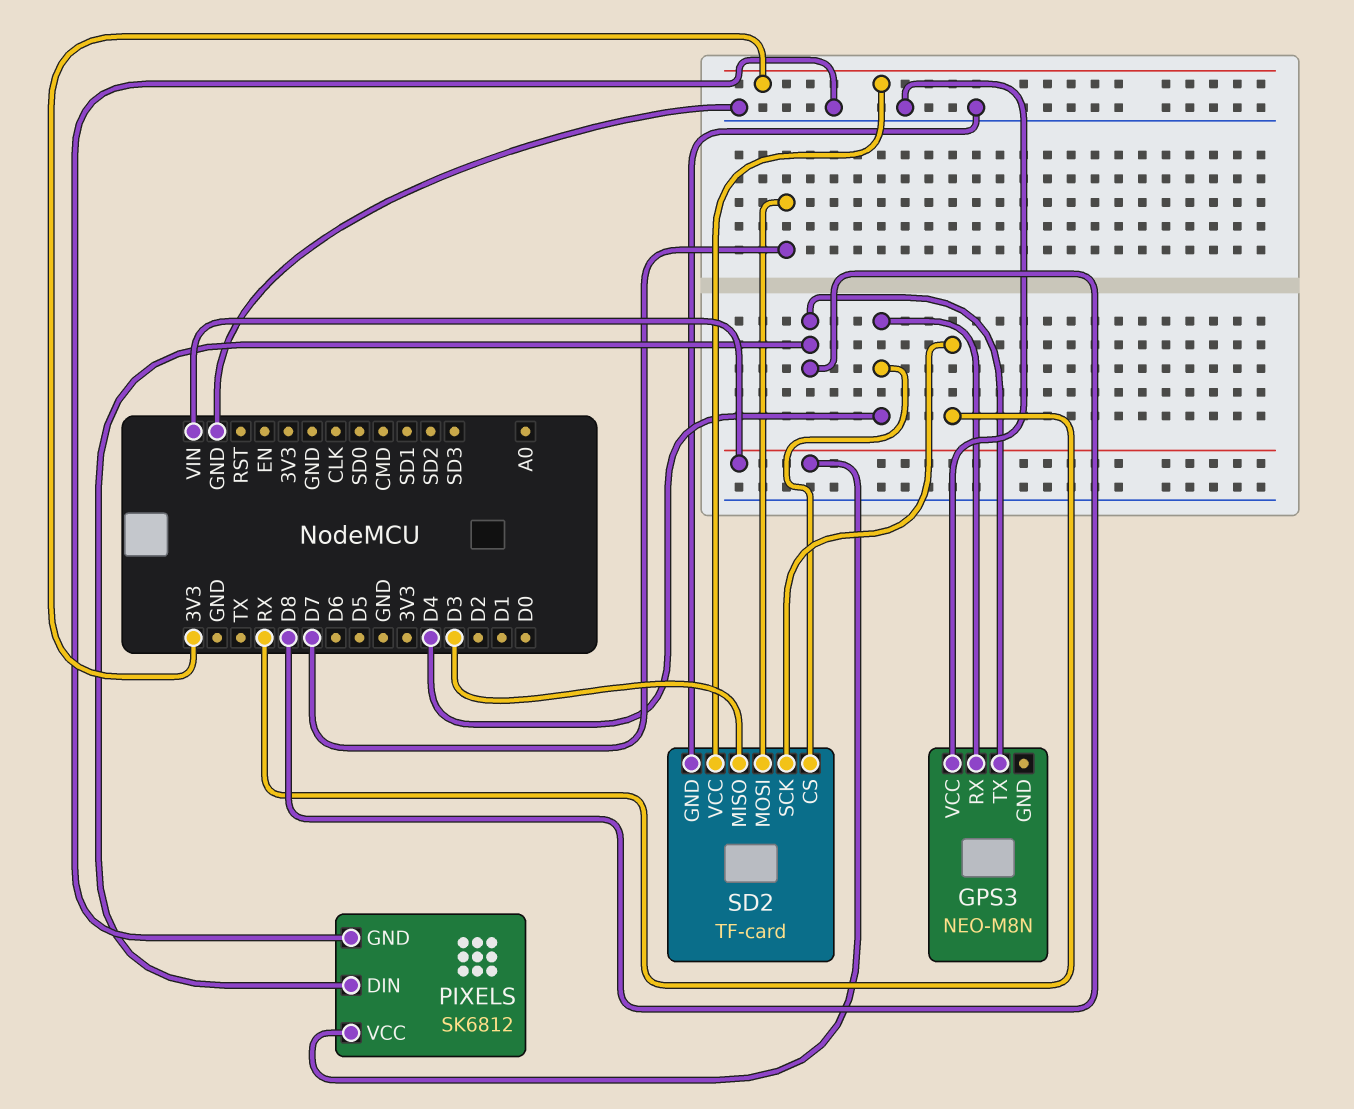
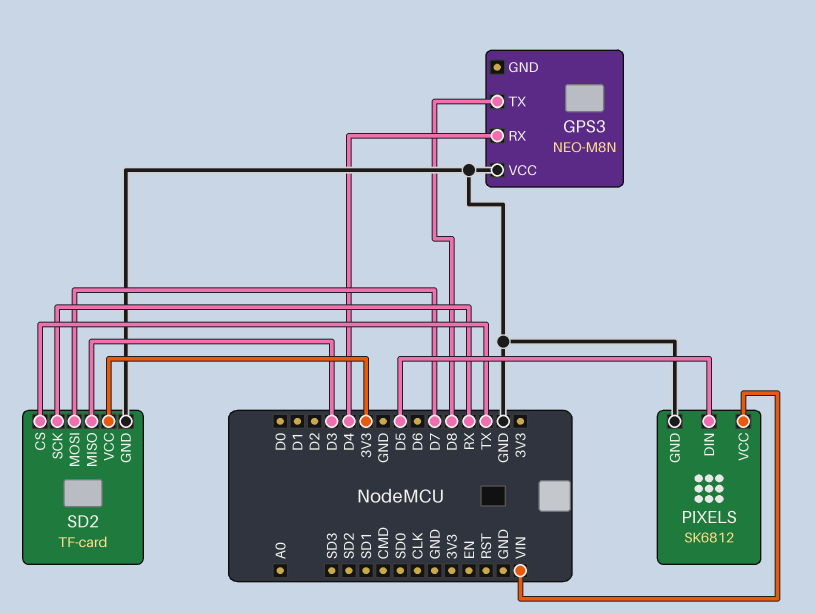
PIXELS pin DIN: D8 -> D5
SD2 pin CS: D4 -> TX

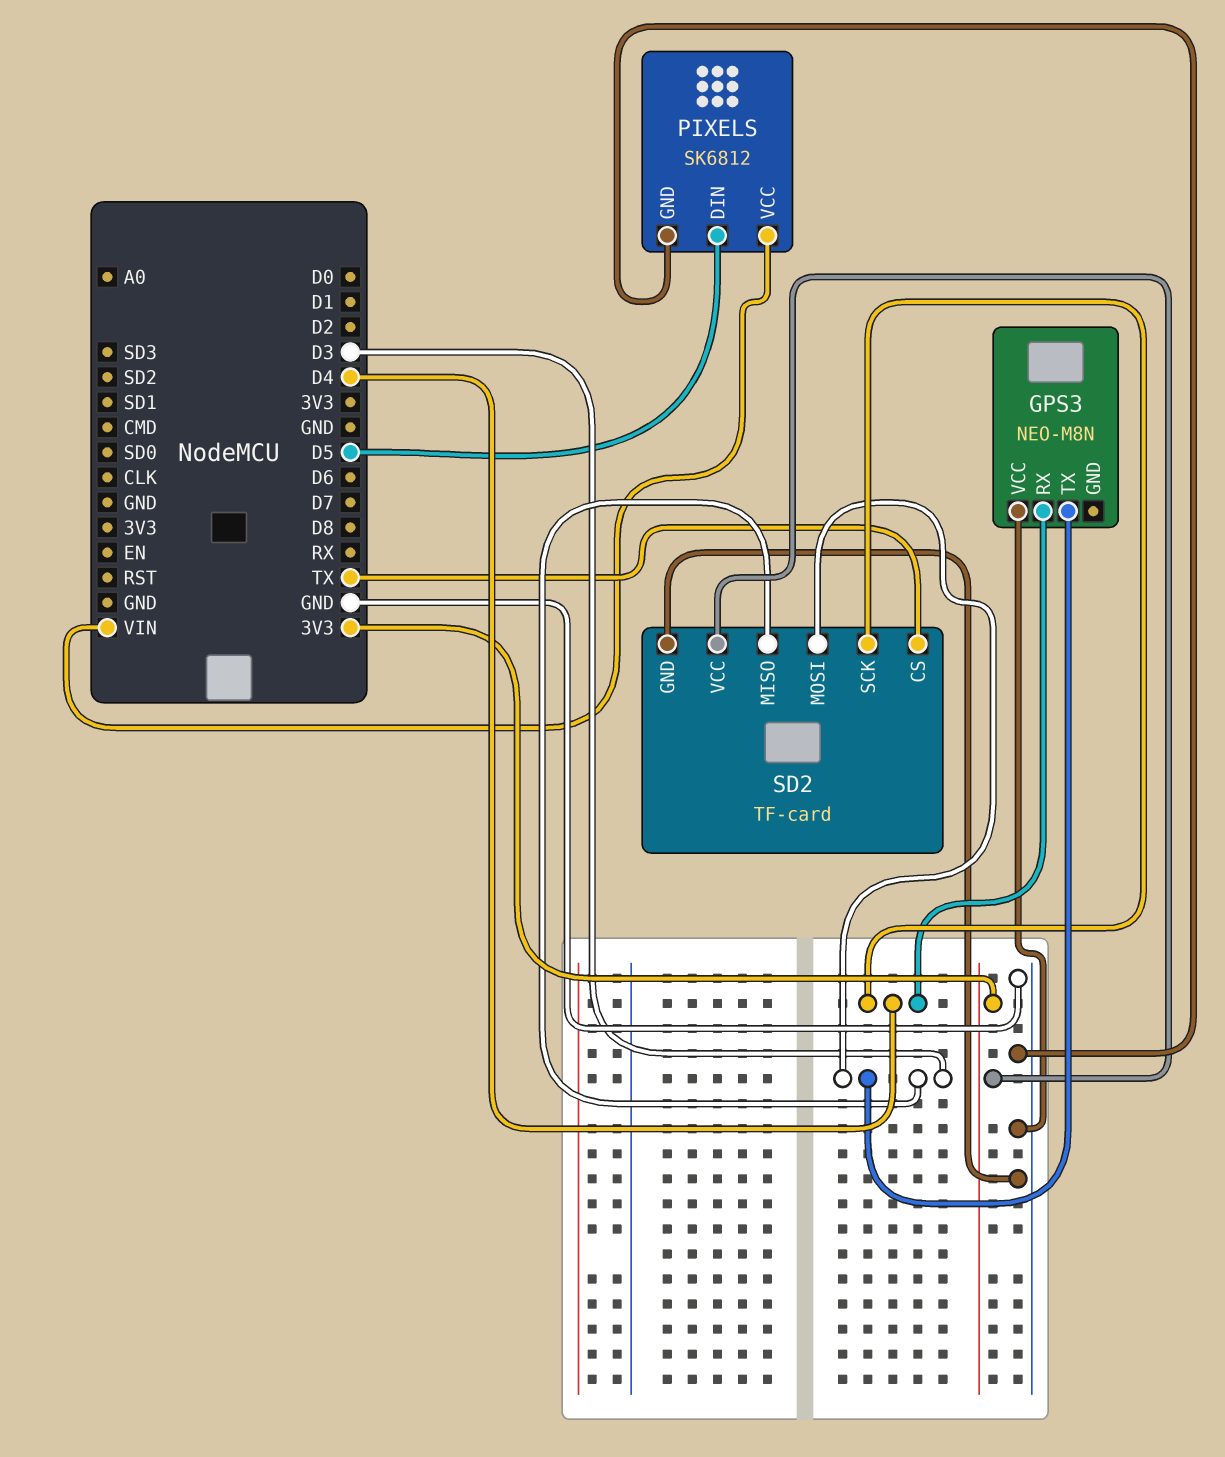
GPS3 pin TX: D8 -> D3
SD2 pin MOSI: D7 -> D3
SD2 pin SCK: RX -> D4

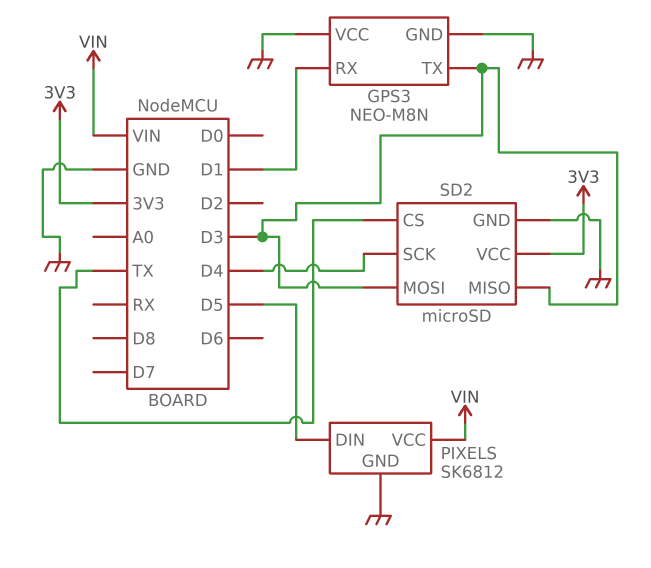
GPS3 pin GND: none -> GND
GPS3 pin RX: D4 -> D1
SD2: TF-card -> microSD

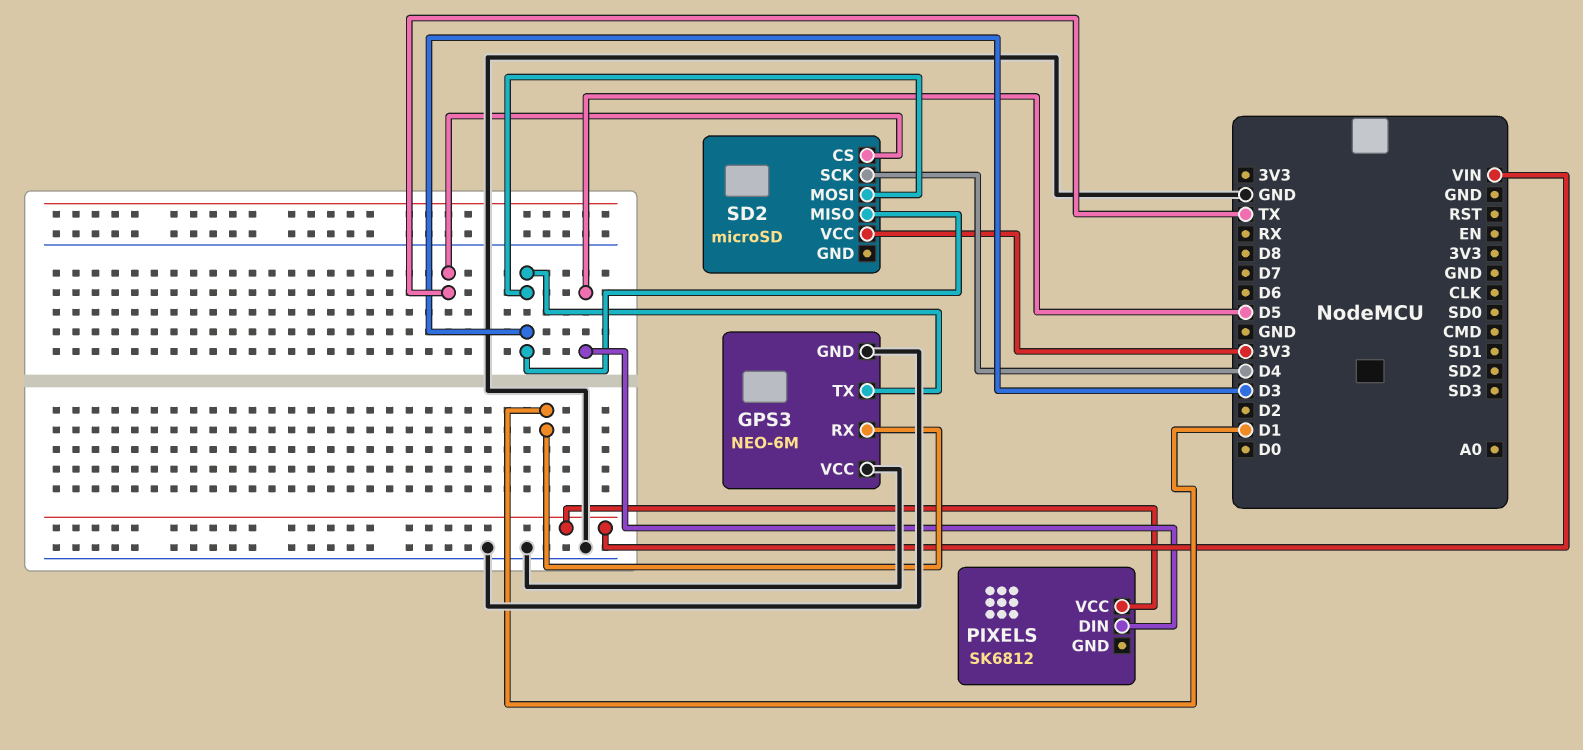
GPS3: NEO-M8N -> NEO-6M
PIXELS pin GND: GND -> none
SD2 pin GND: GND -> none

